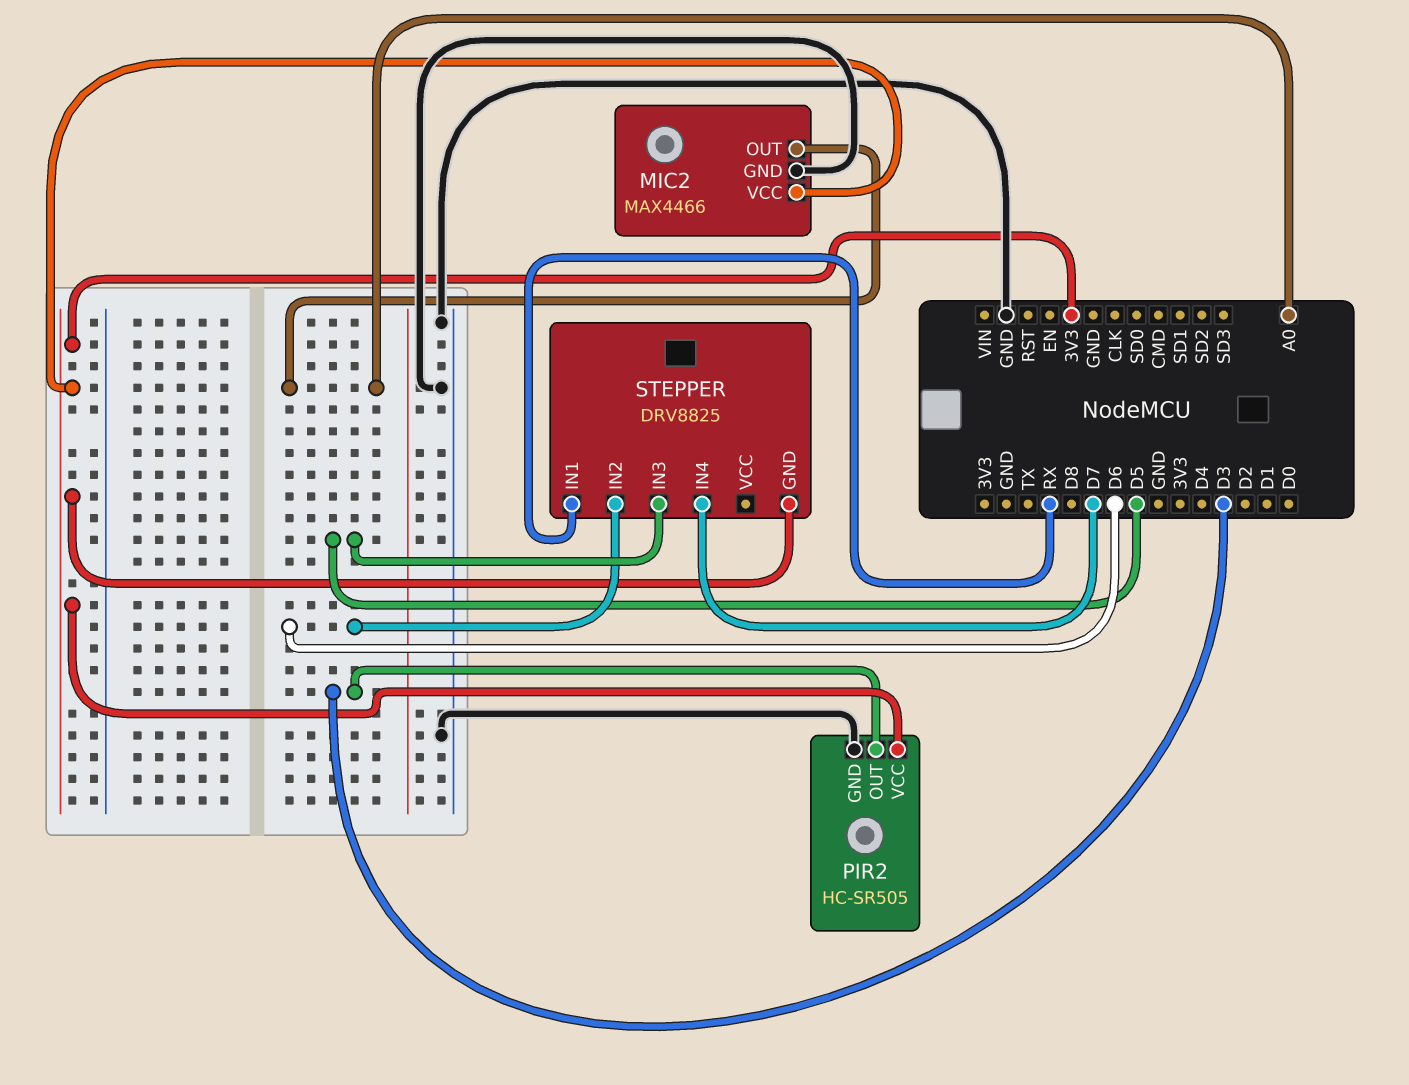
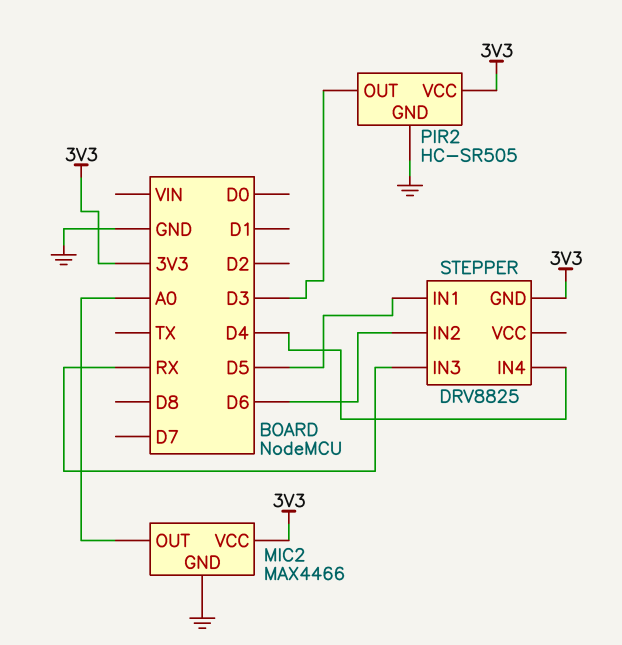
STEPPER pin IN1: RX -> D5
STEPPER pin IN3: D5 -> RX
STEPPER pin IN4: D7 -> D4

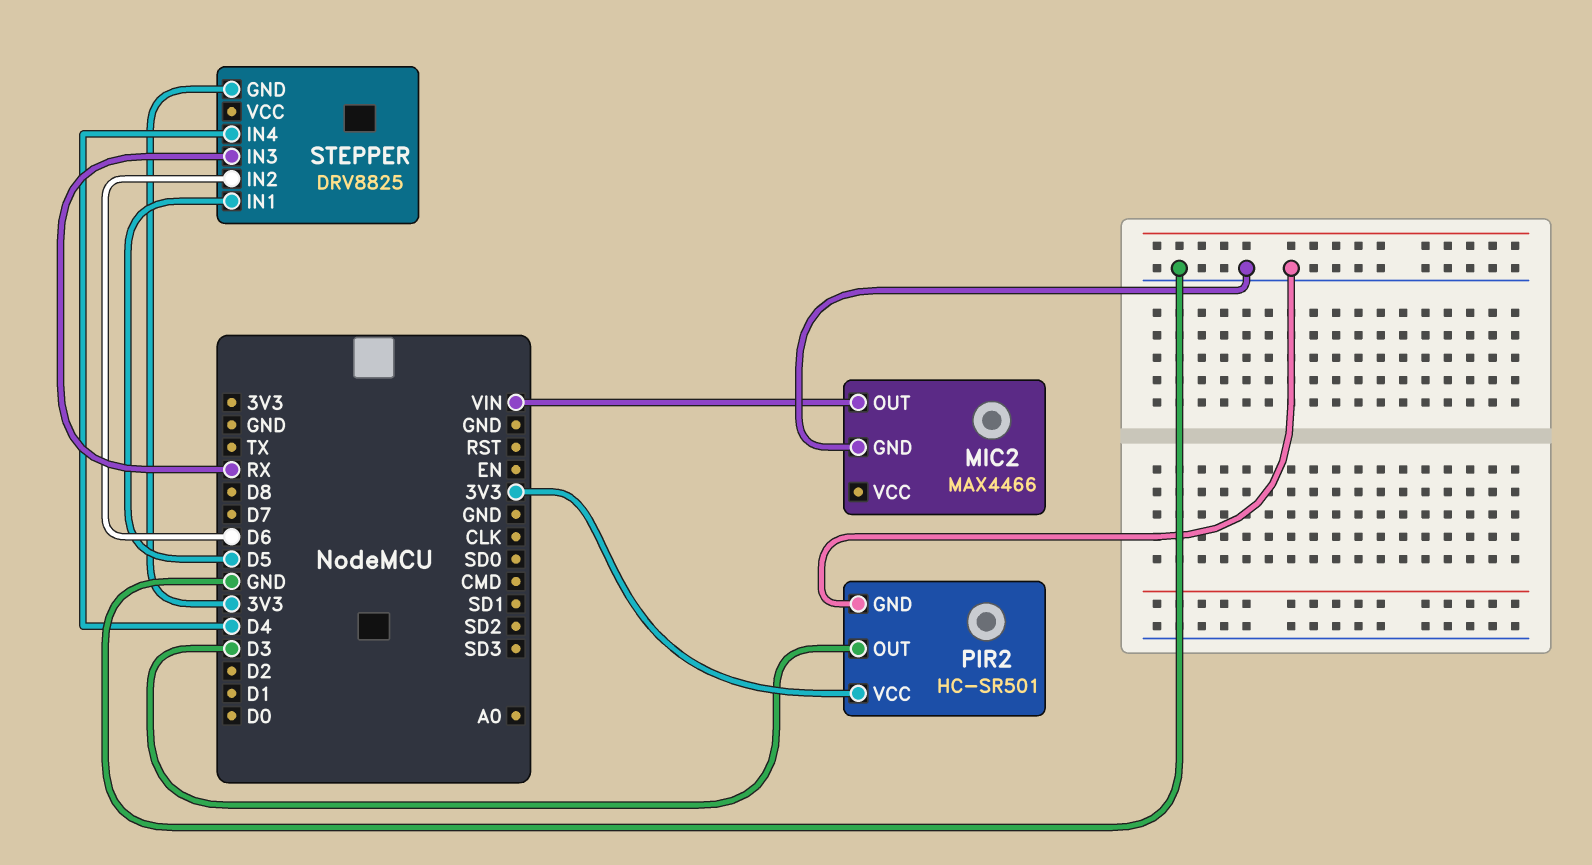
MIC2 pin OUT: A0 -> VIN
MIC2 pin VCC: 3V3 -> none
PIR2: HC-SR505 -> HC-SR501

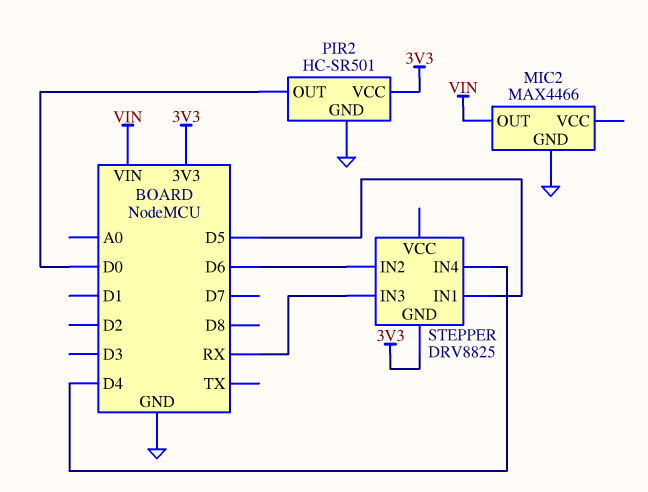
PIR2 pin OUT: D3 -> D0

